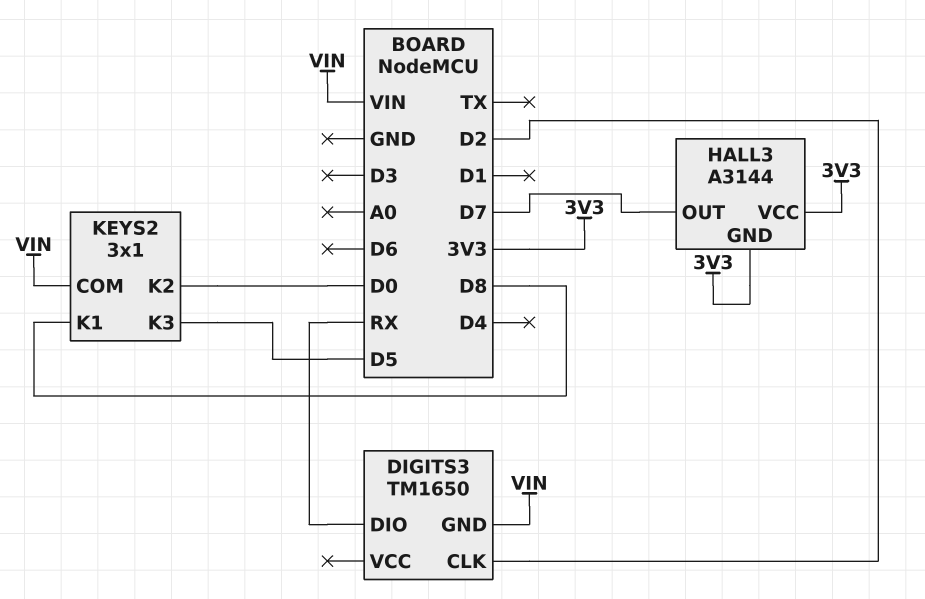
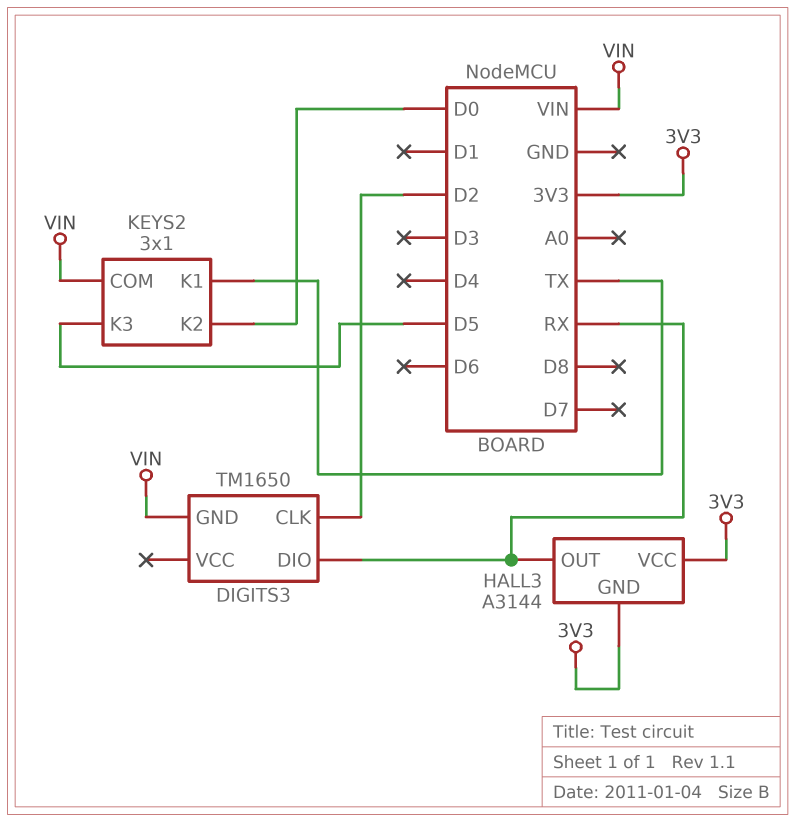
HALL3 pin OUT: D7 -> RX
KEYS2 pin K1: D8 -> TX

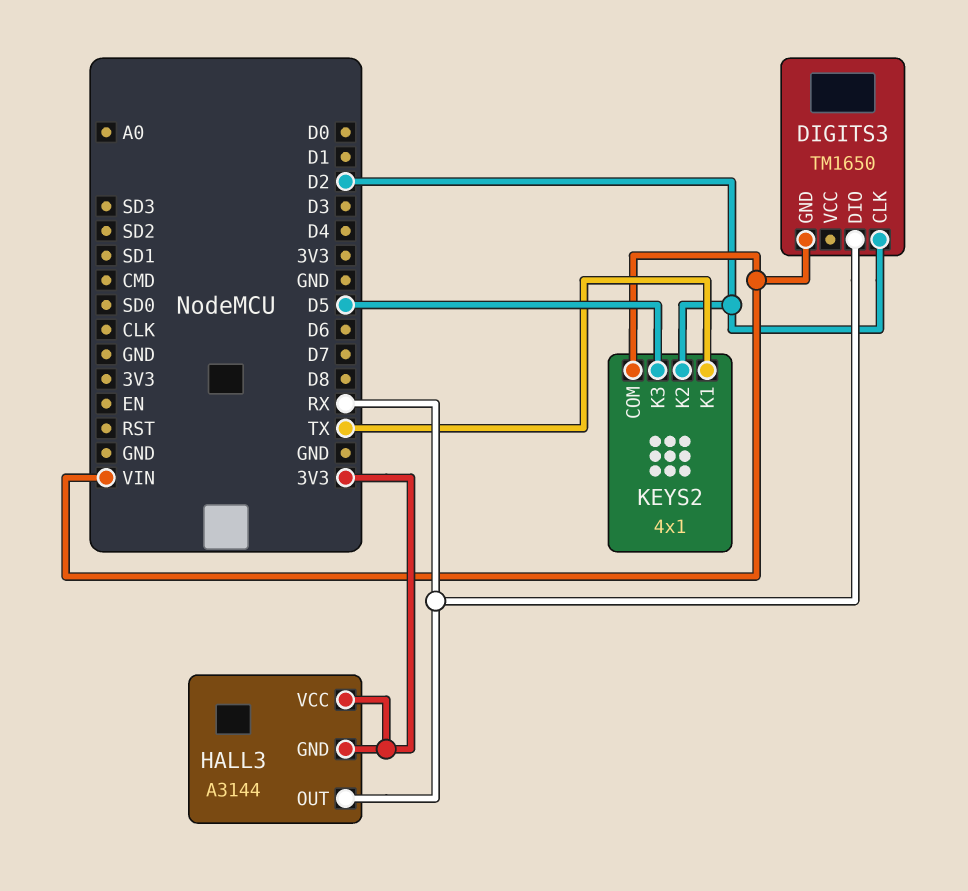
KEYS2: 3x1 -> 4x1
KEYS2 pin K2: D0 -> D2

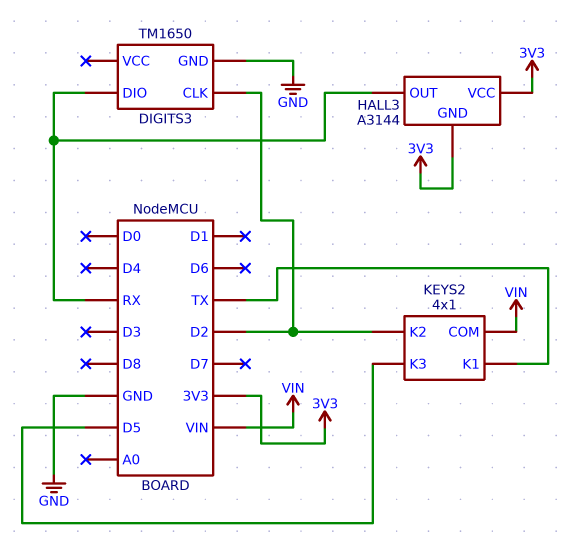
DIGITS3 pin GND: VIN -> GND

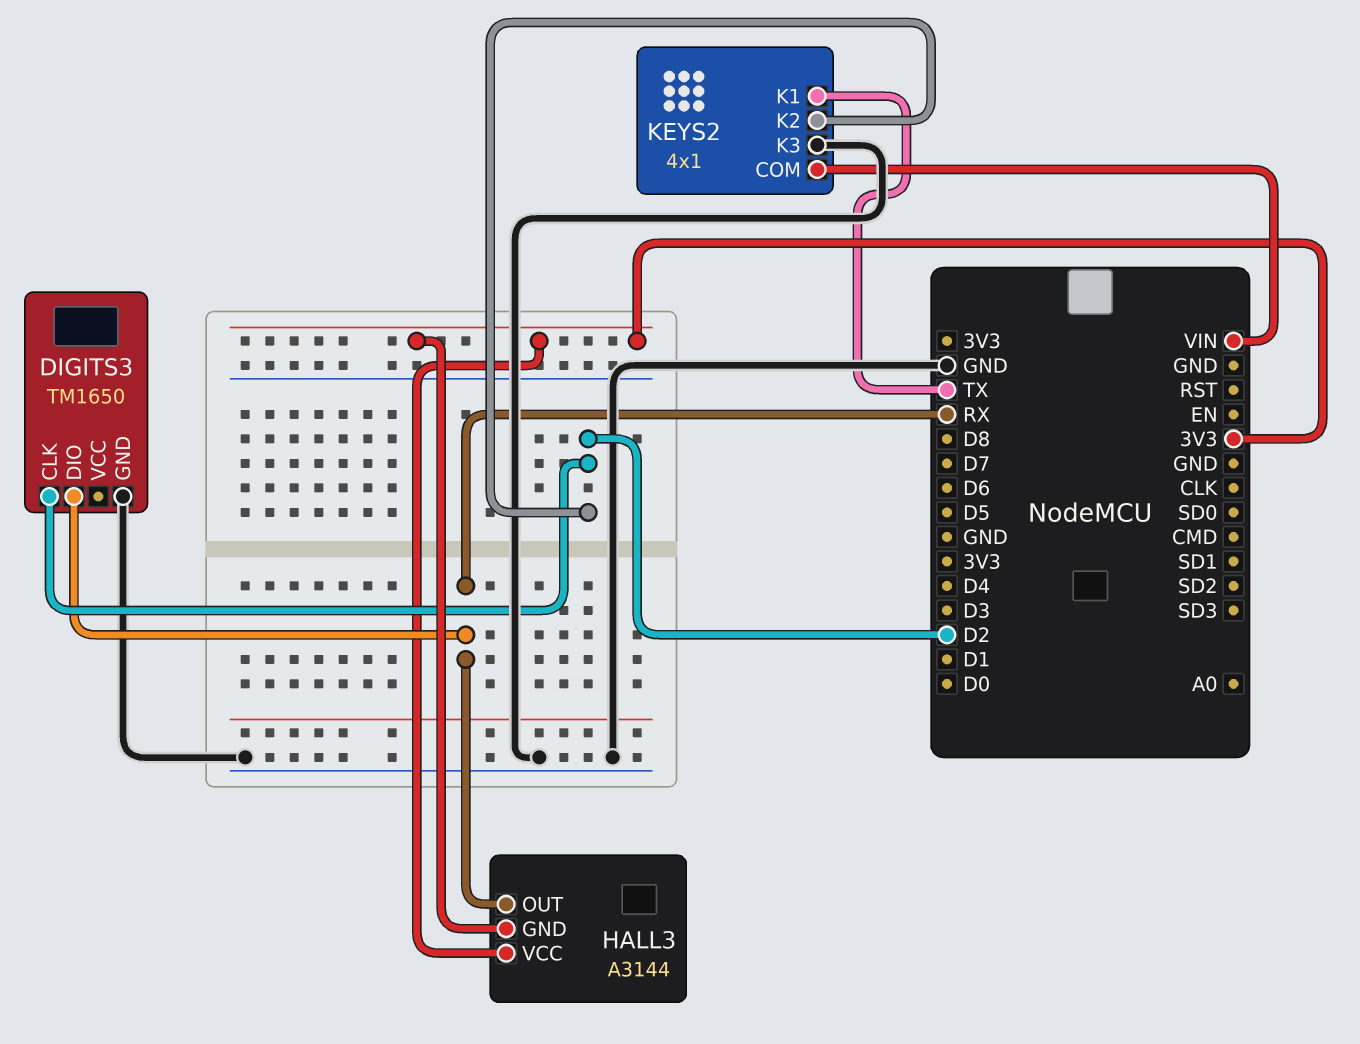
KEYS2 pin K3: D5 -> GND

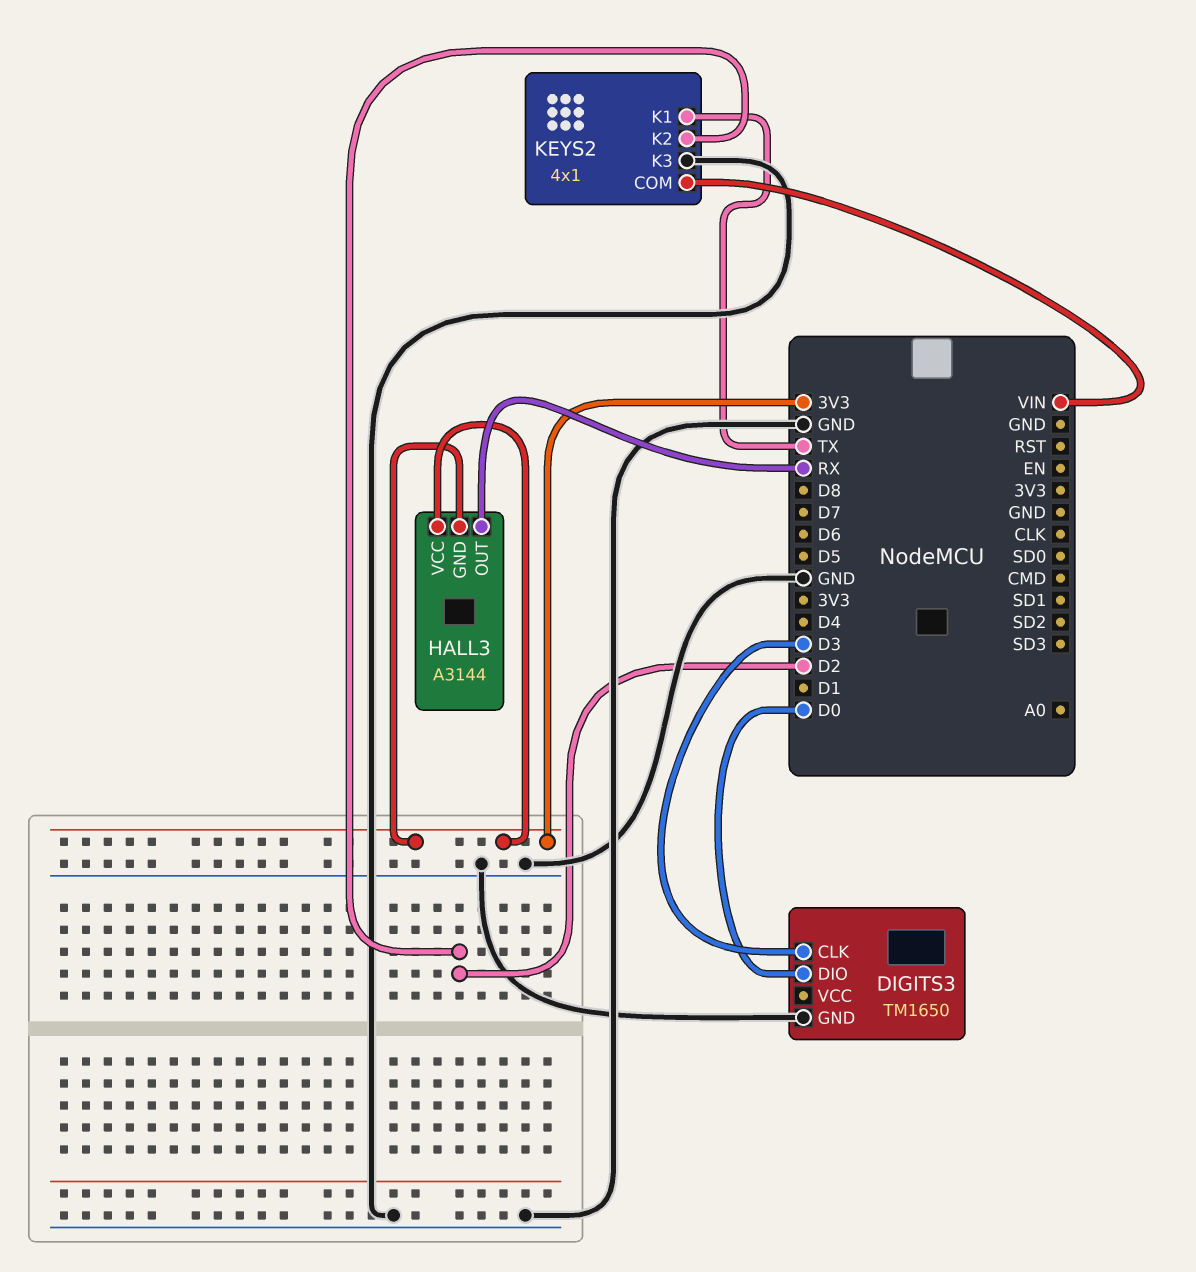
DIGITS3 pin CLK: D2 -> D3
DIGITS3 pin DIO: RX -> D0

